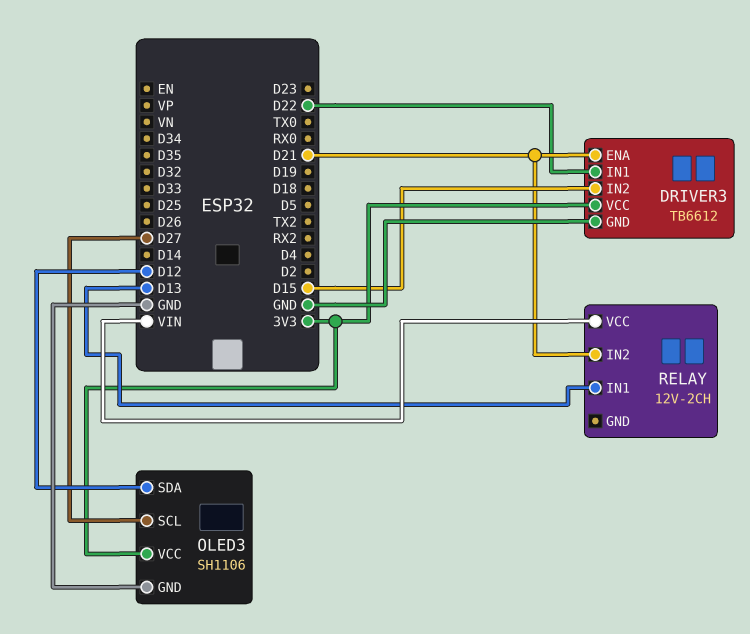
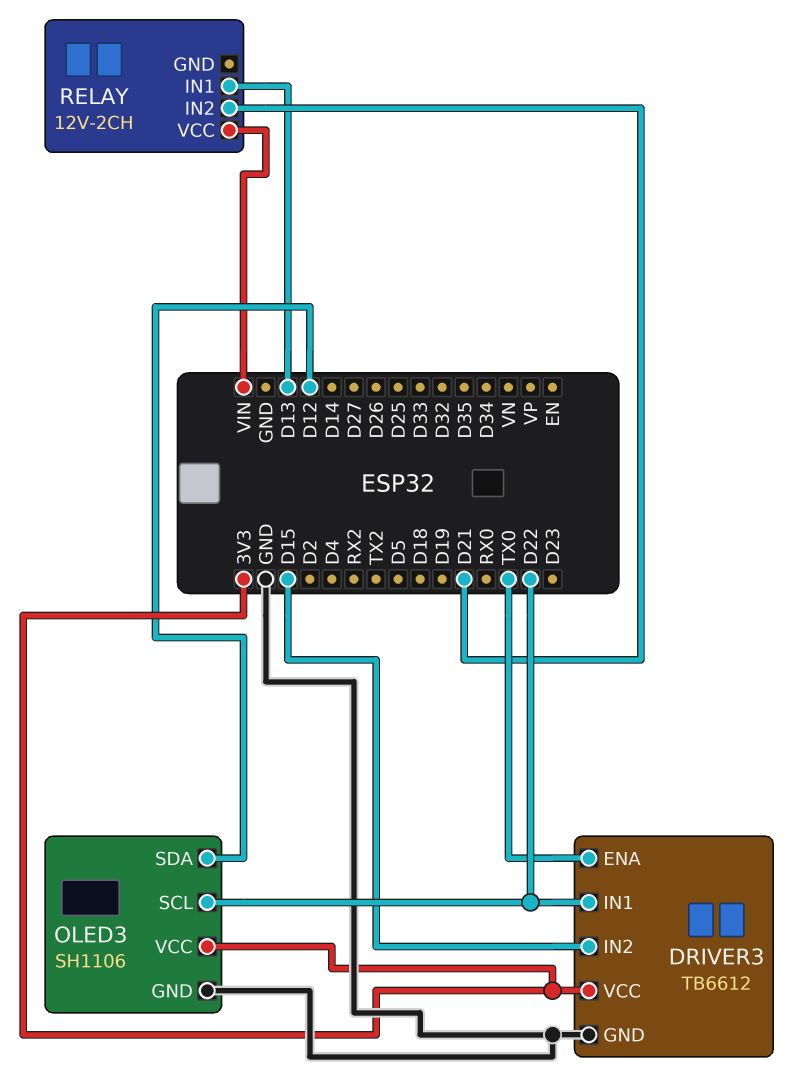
DRIVER3 pin ENA: D21 -> TX0
OLED3 pin SCL: D27 -> D22

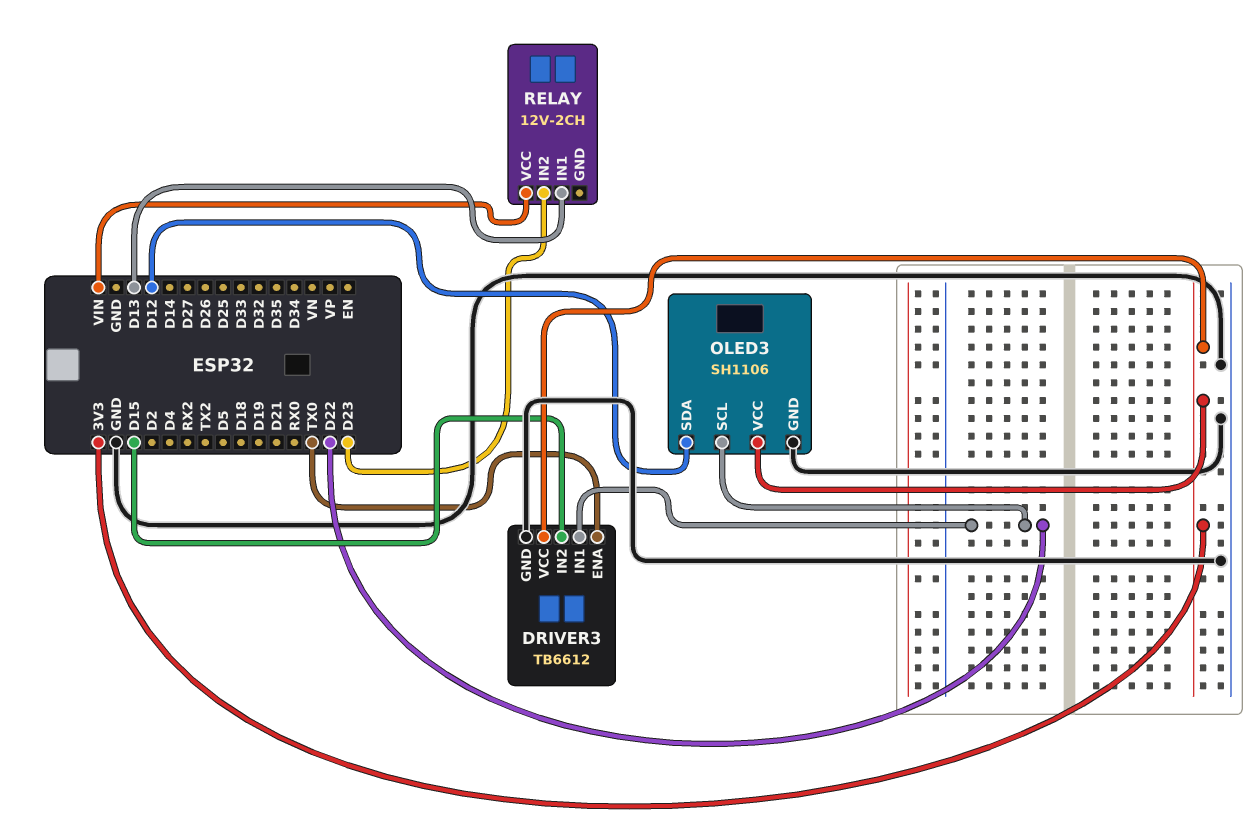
RELAY pin IN2: D21 -> D23

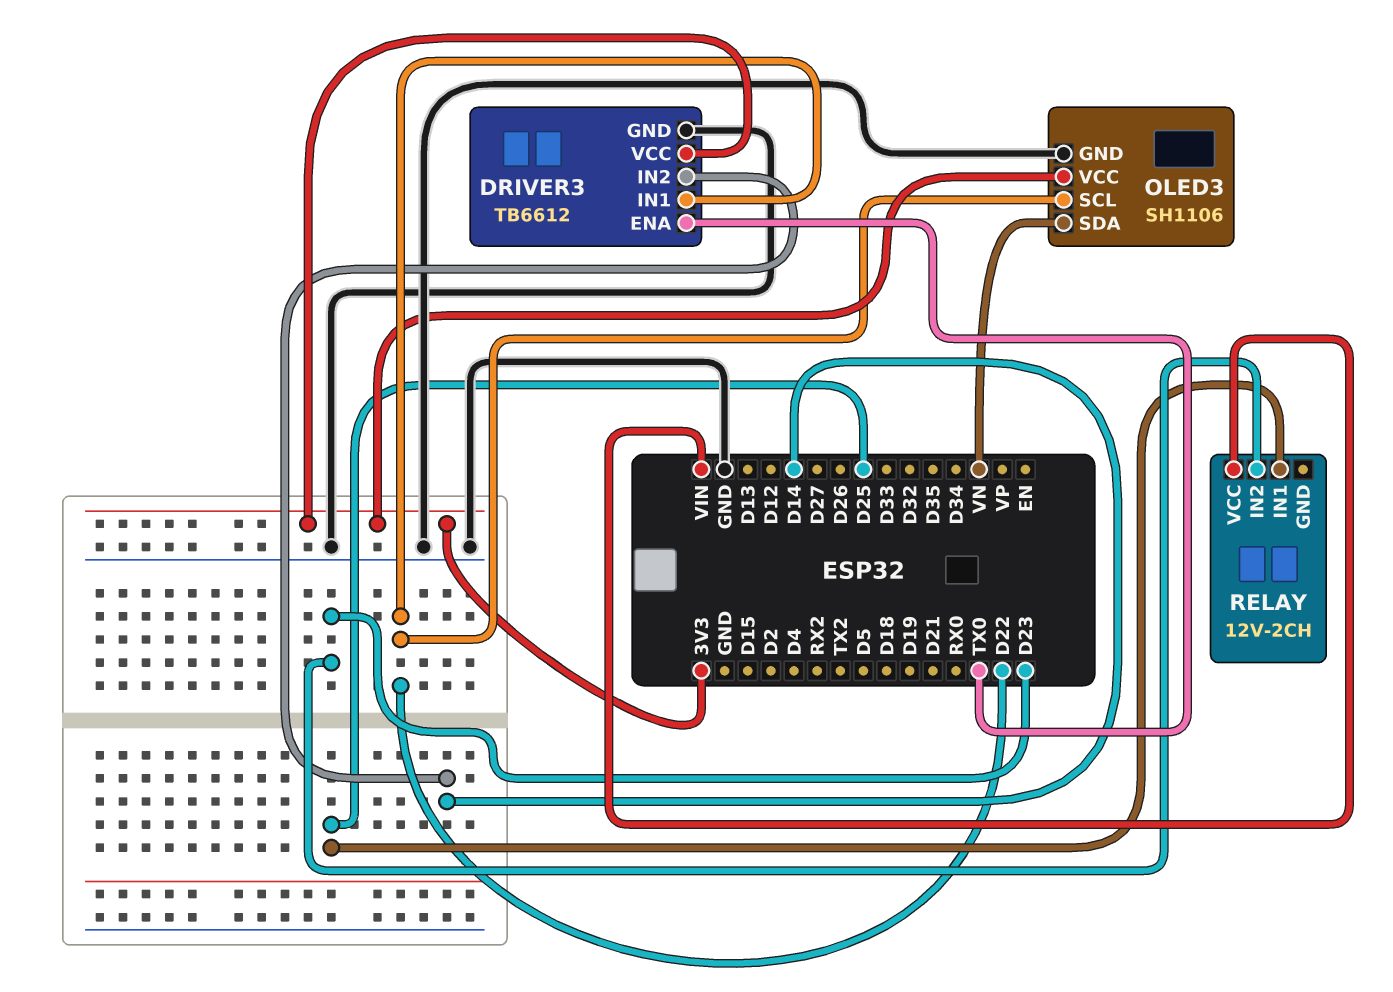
DRIVER3 pin IN2: D15 -> D14
OLED3 pin SDA: D12 -> VN
RELAY pin IN1: D13 -> D25

